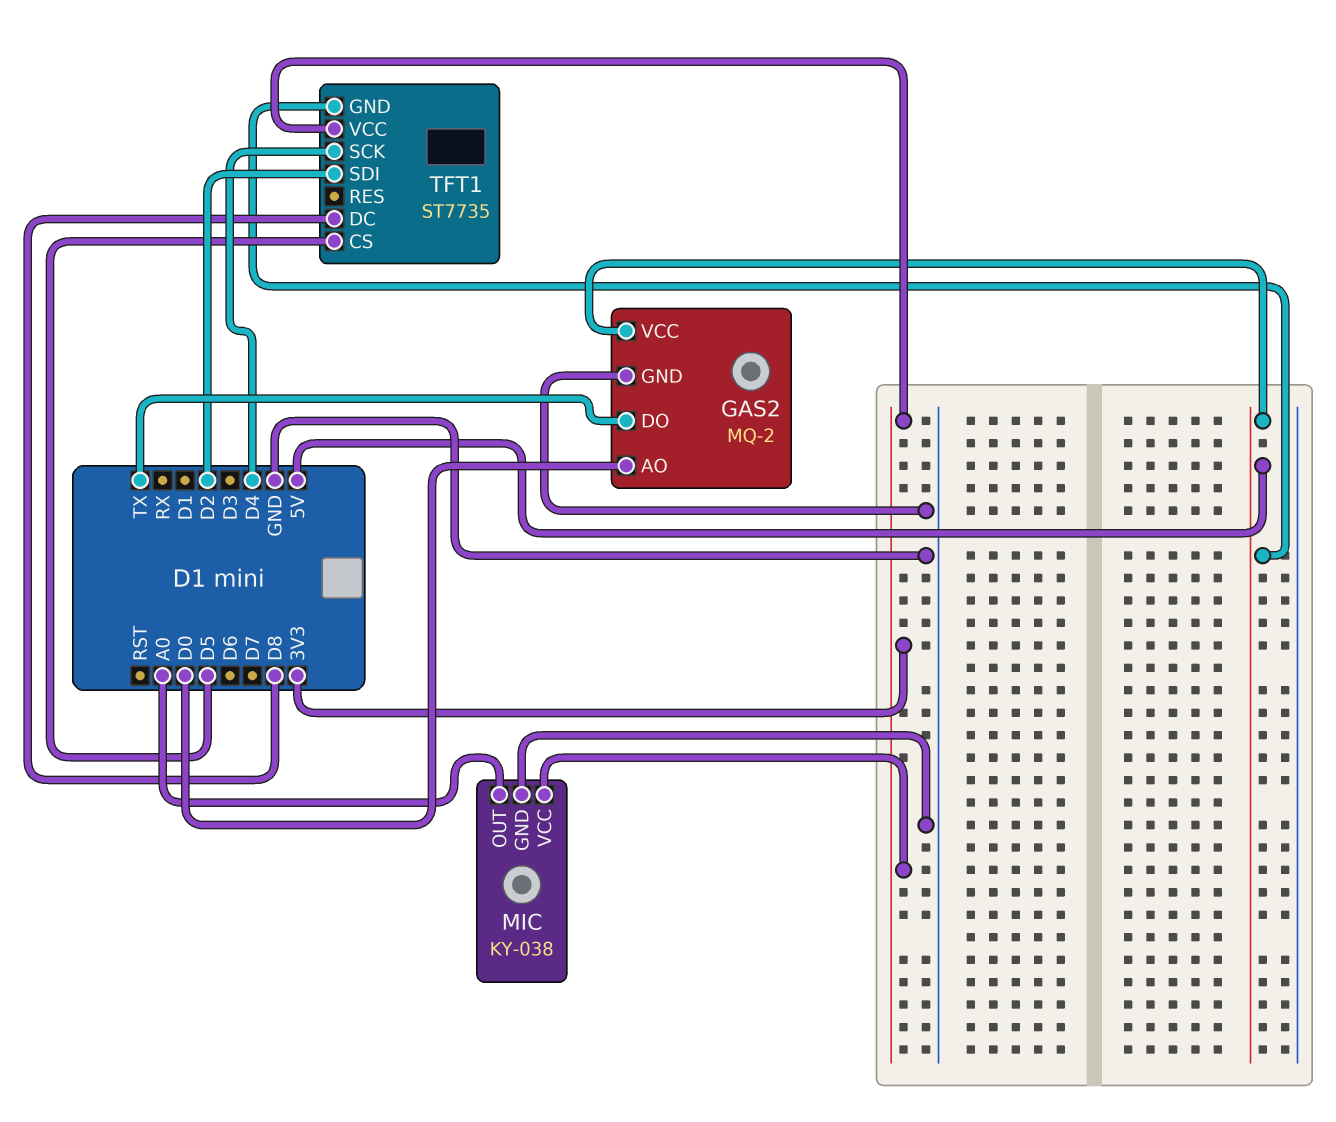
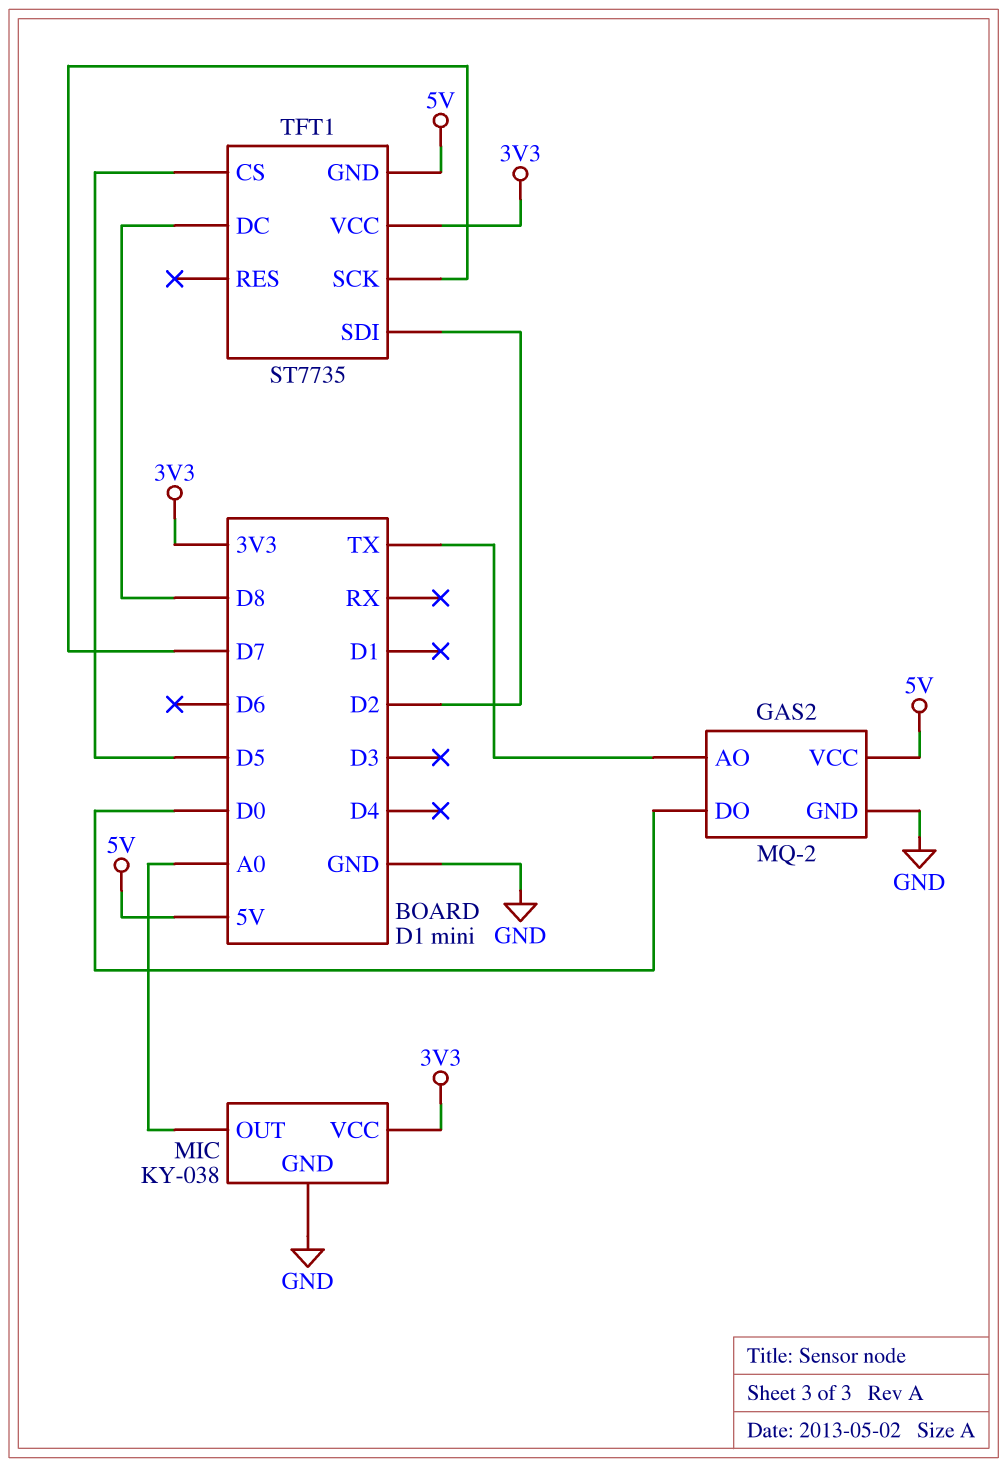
GAS2 pin AO: D0 -> TX
GAS2 pin DO: TX -> D0
TFT1 pin SCK: D4 -> D7

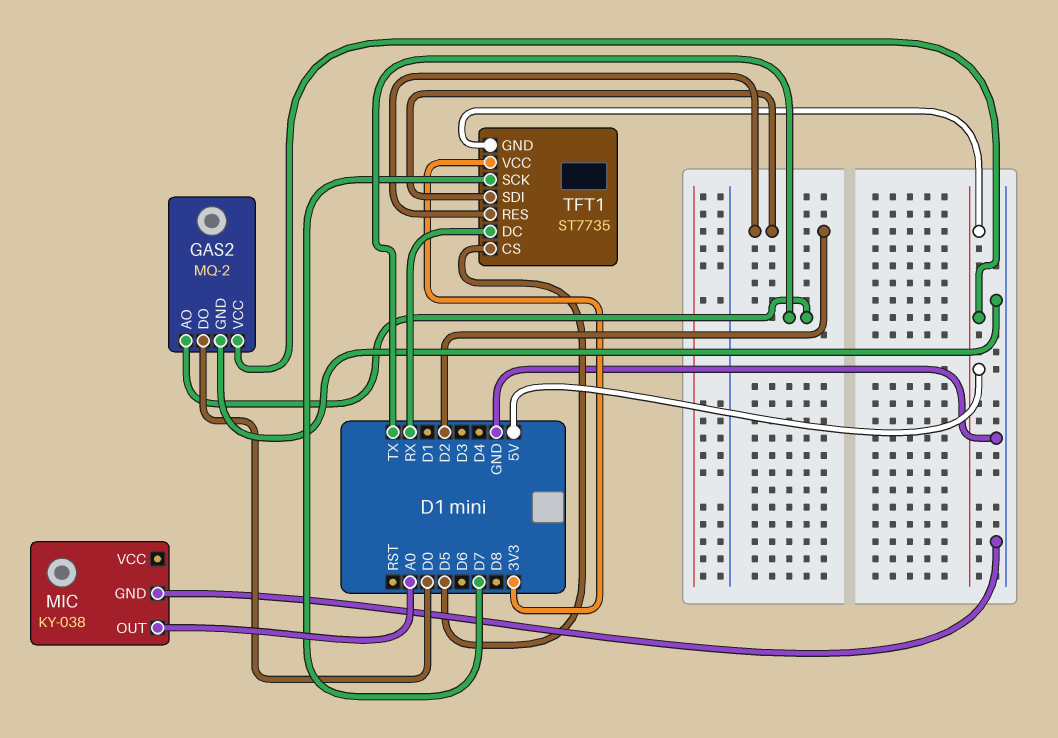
MIC pin VCC: 3V3 -> none
TFT1 pin DC: D8 -> RX
TFT1 pin RES: none -> D2

